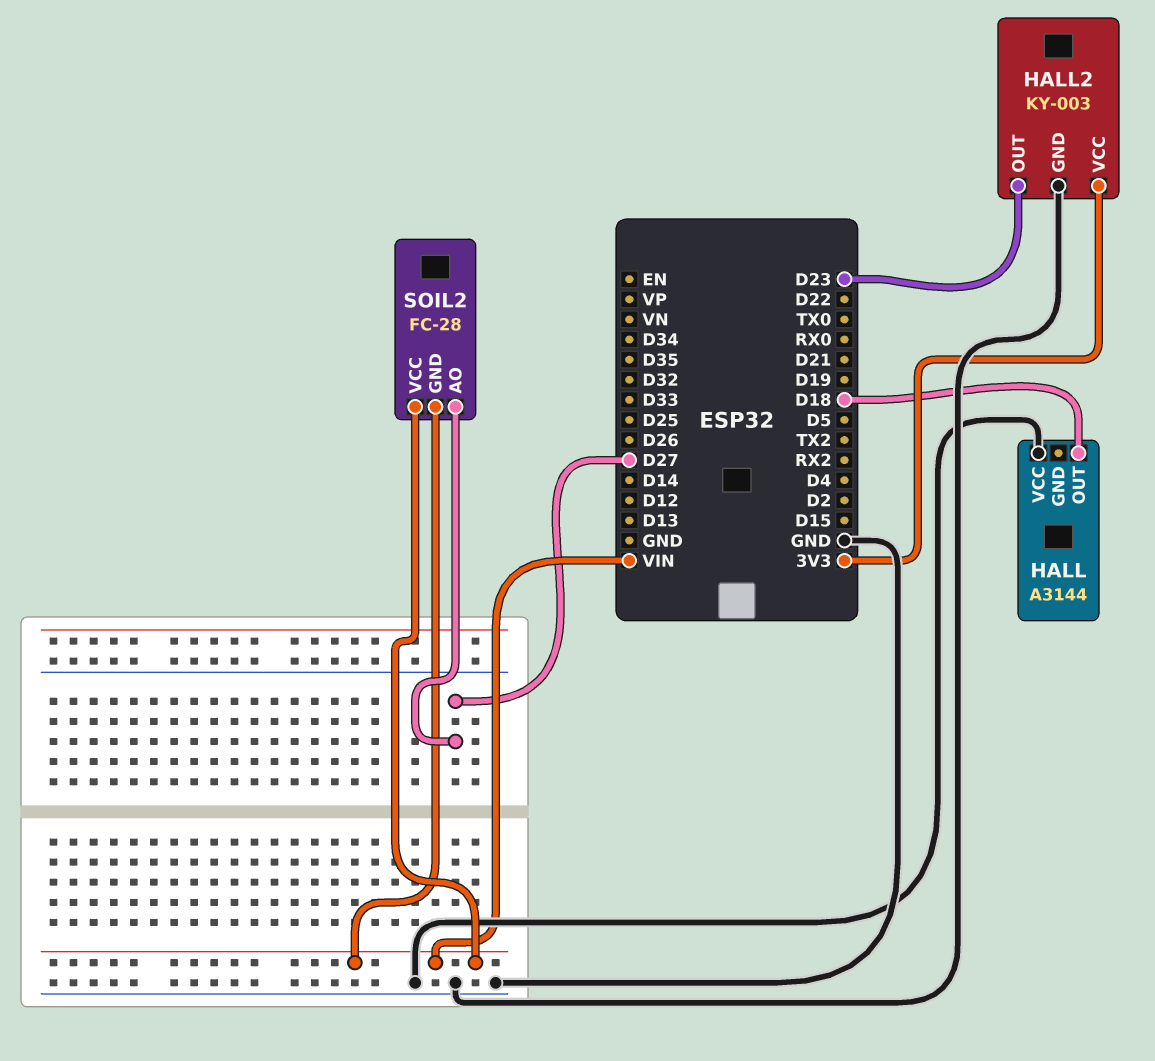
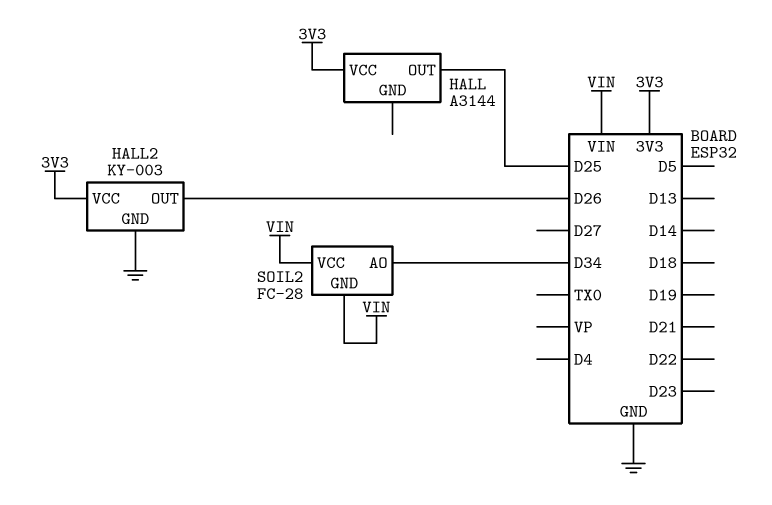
HALL pin OUT: D18 -> D25
HALL pin VCC: GND -> 3V3
HALL2 pin OUT: D23 -> D26
SOIL2 pin AO: D27 -> D34

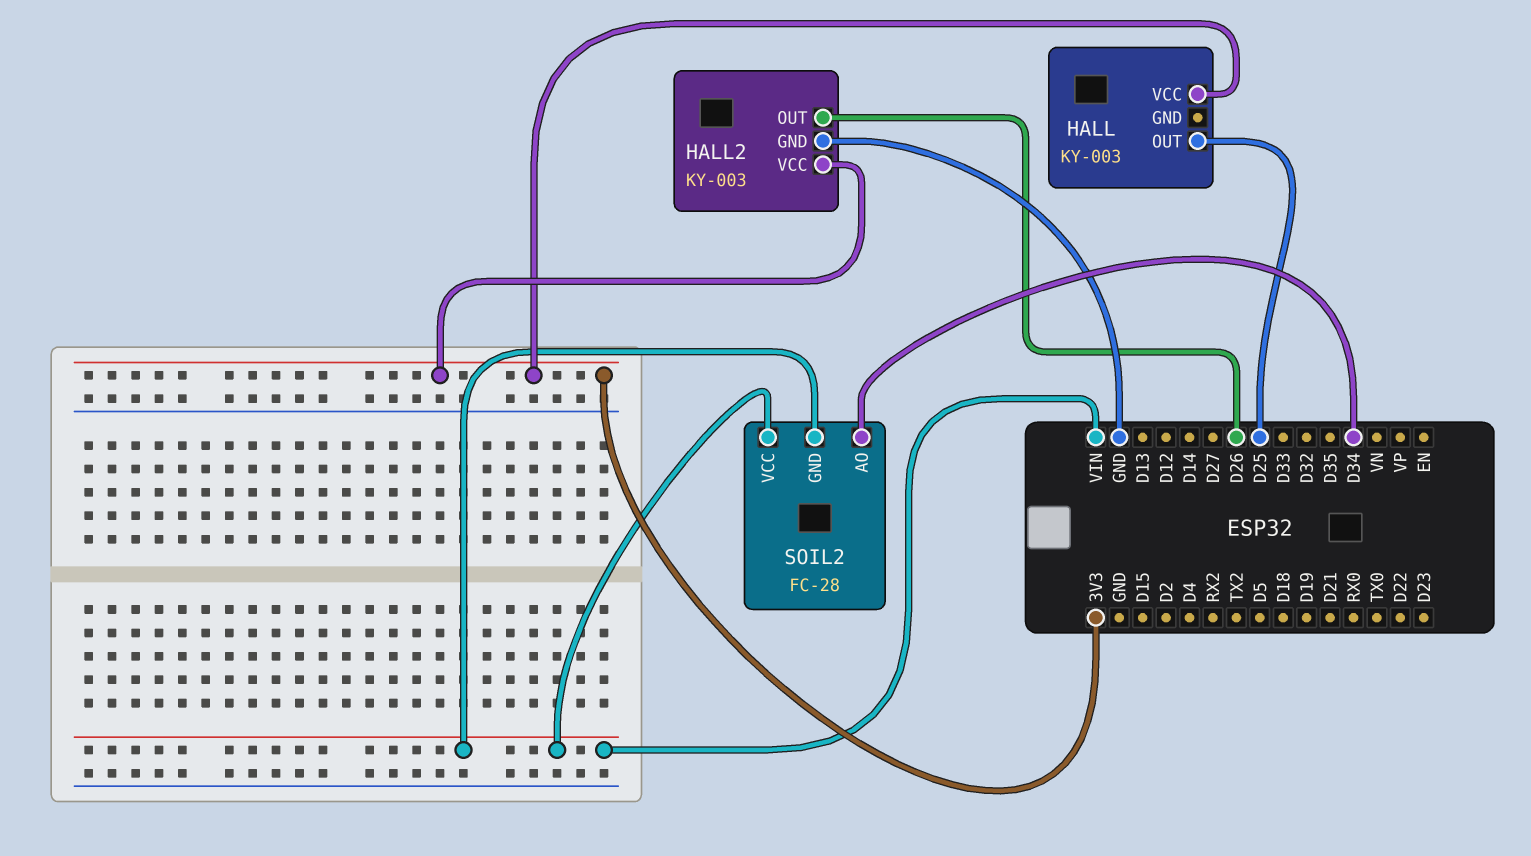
HALL: A3144 -> KY-003

